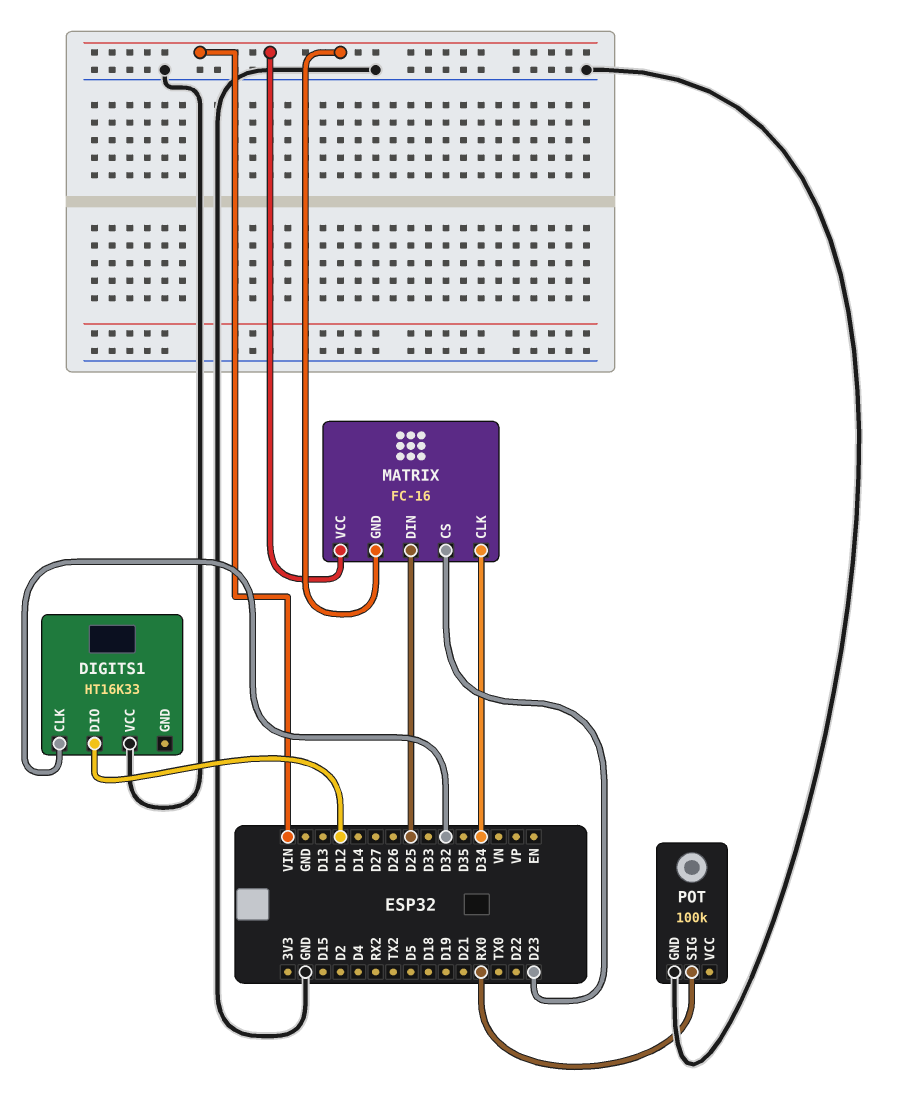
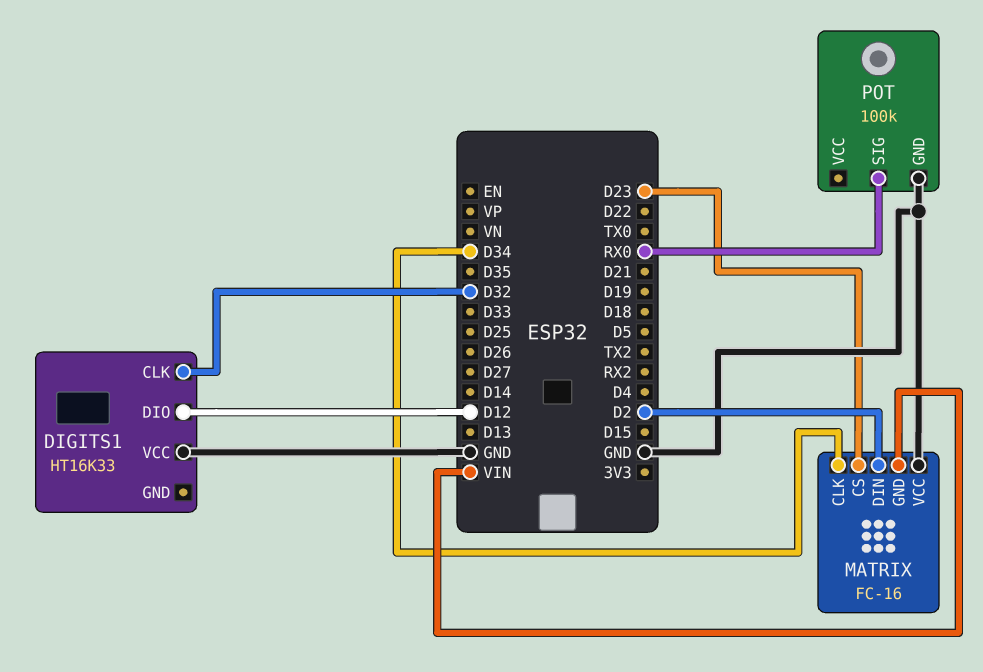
MATRIX pin DIN: D25 -> D2
MATRIX pin VCC: VIN -> GND

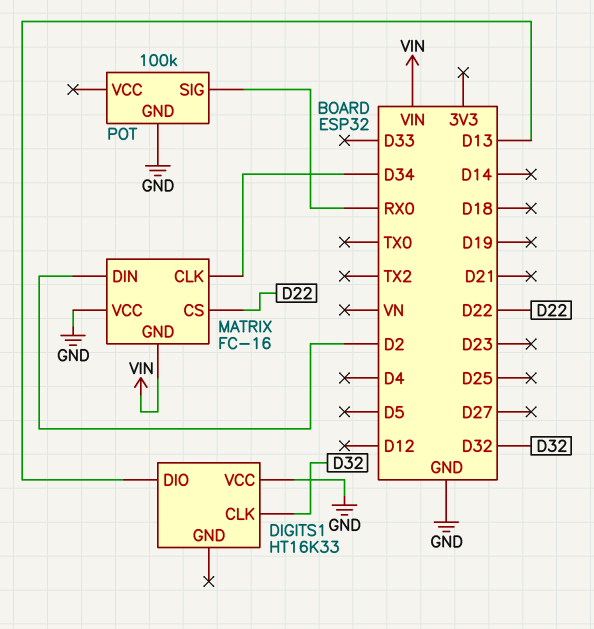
DIGITS1 pin DIO: D12 -> D13
MATRIX pin CS: D23 -> D22

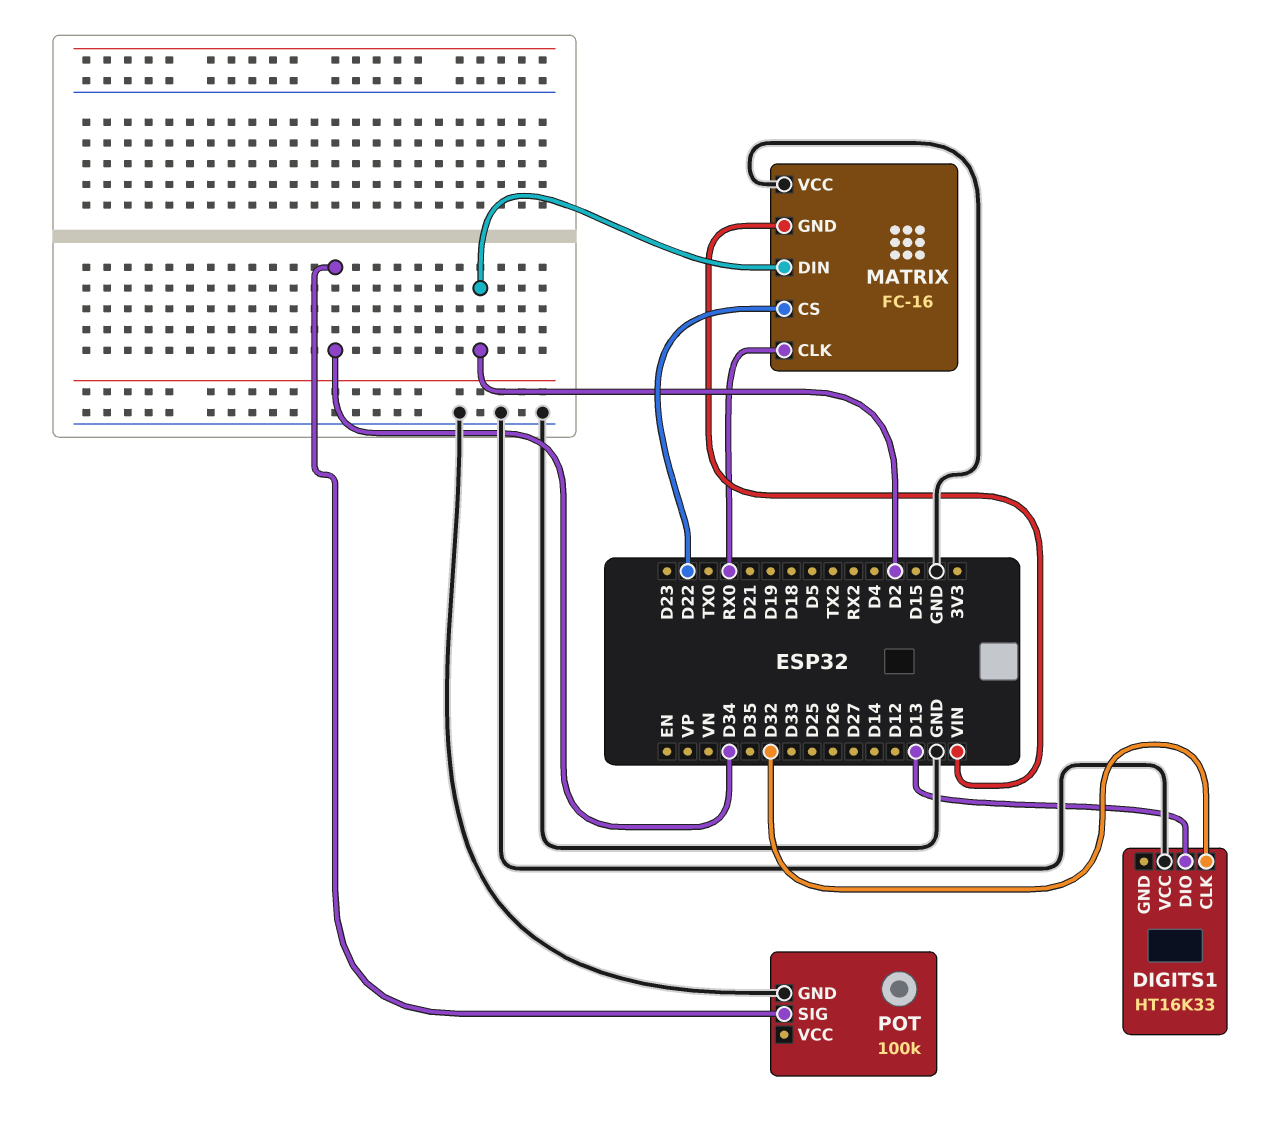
MATRIX pin CLK: D34 -> RX0
POT pin SIG: RX0 -> D34

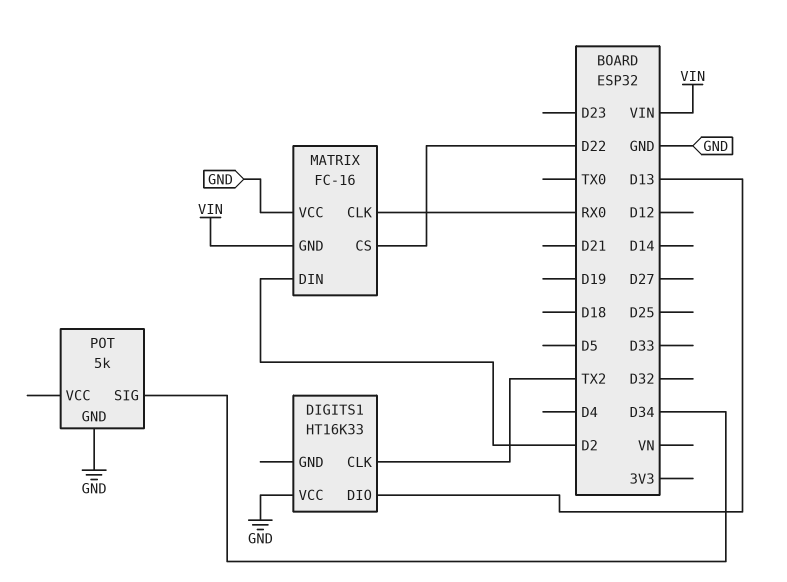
DIGITS1 pin CLK: D32 -> TX2
POT: 100k -> 5k

